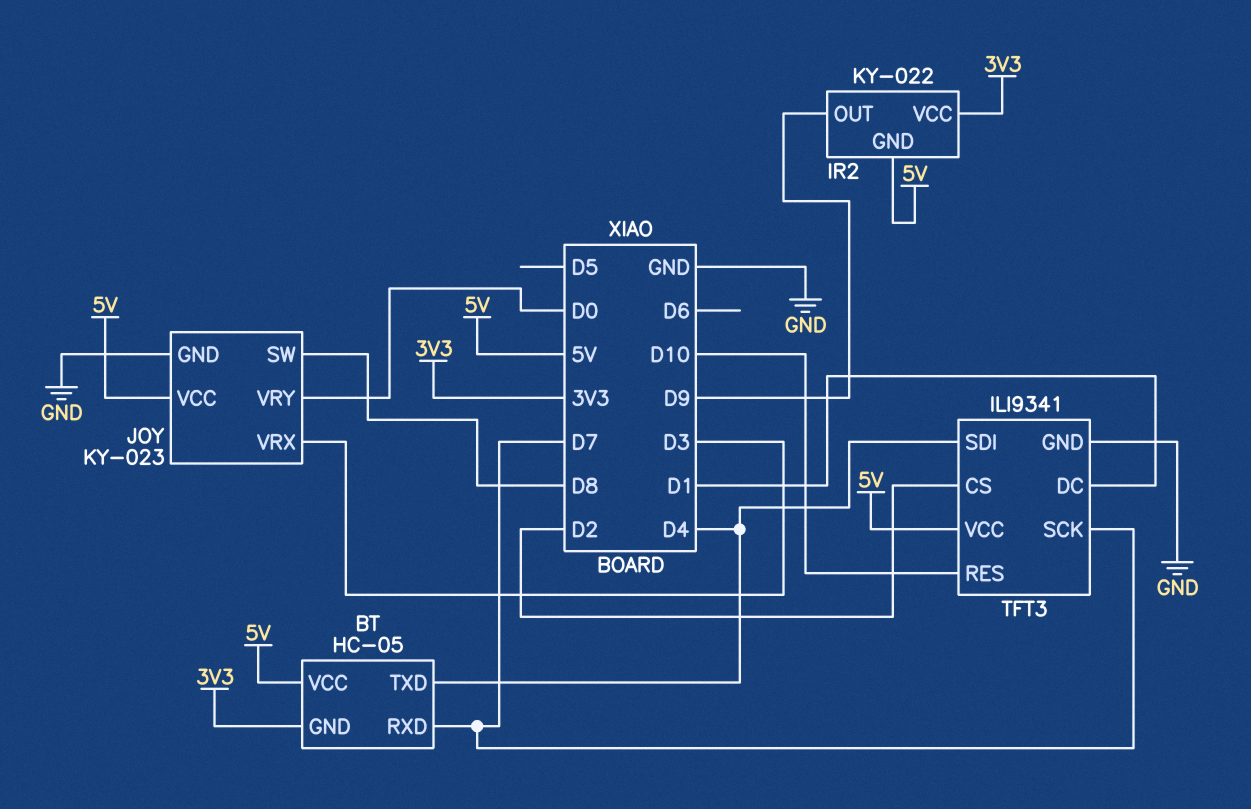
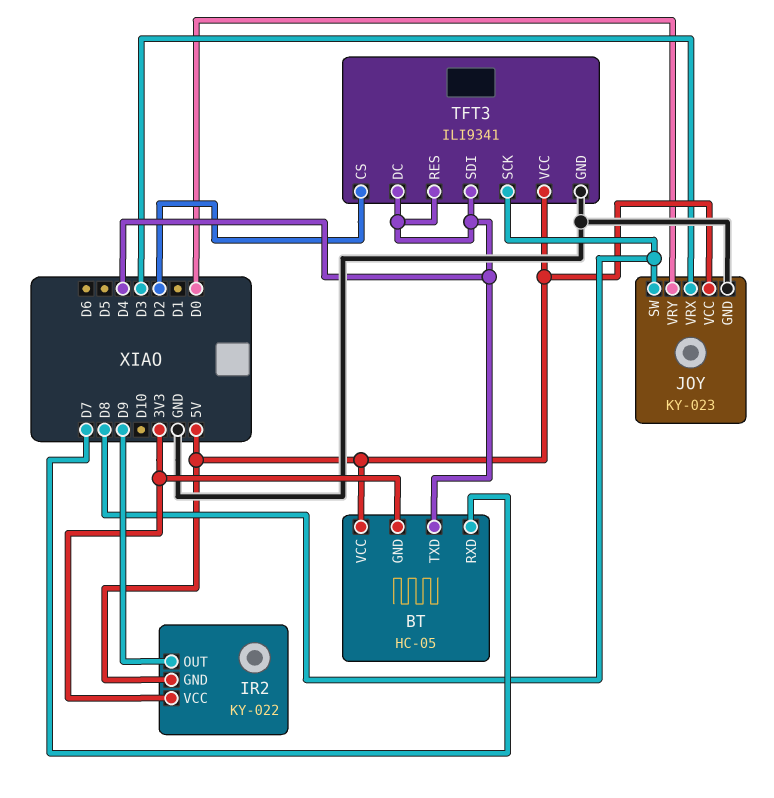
TFT3 pin DC: D1 -> D4
TFT3 pin RES: D10 -> D4
TFT3 pin SCK: D7 -> D8

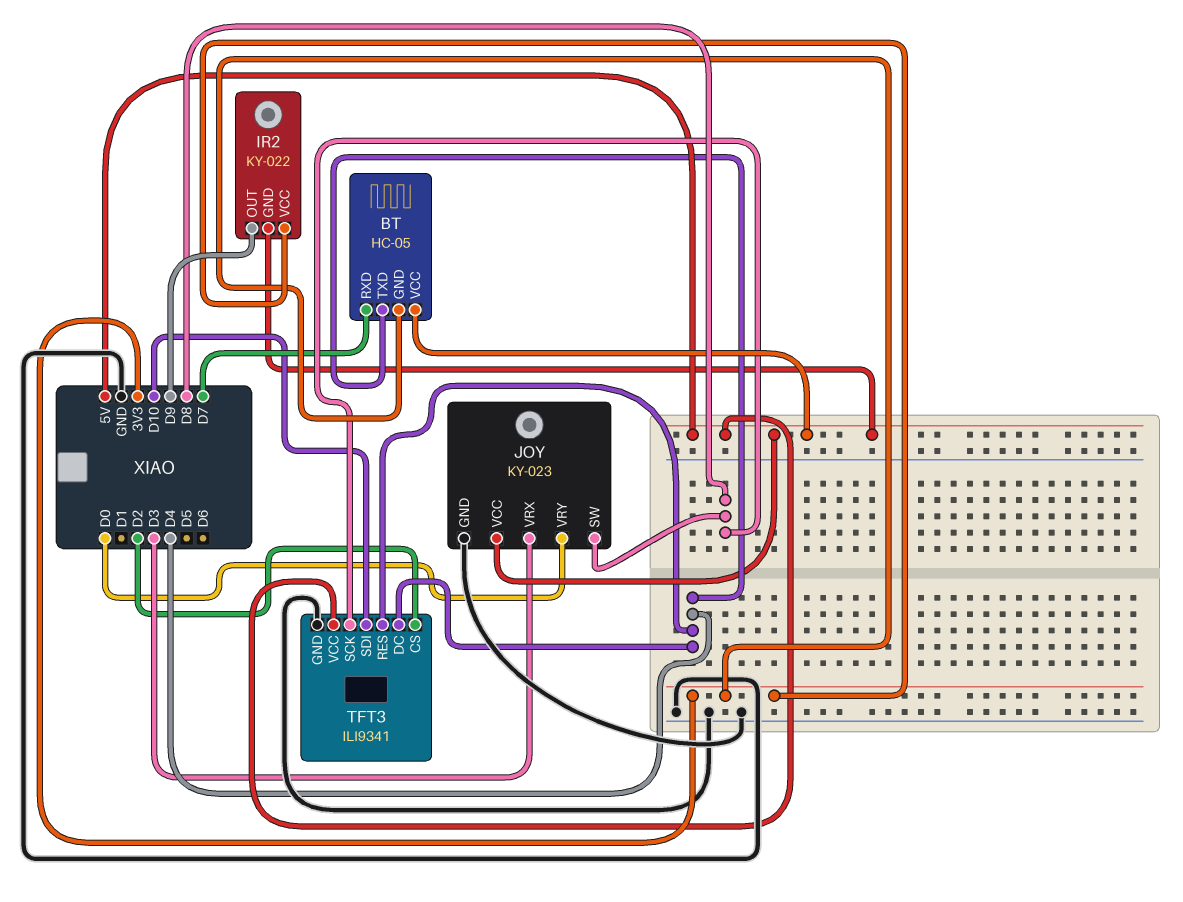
TFT3 pin SDI: D4 -> D10

